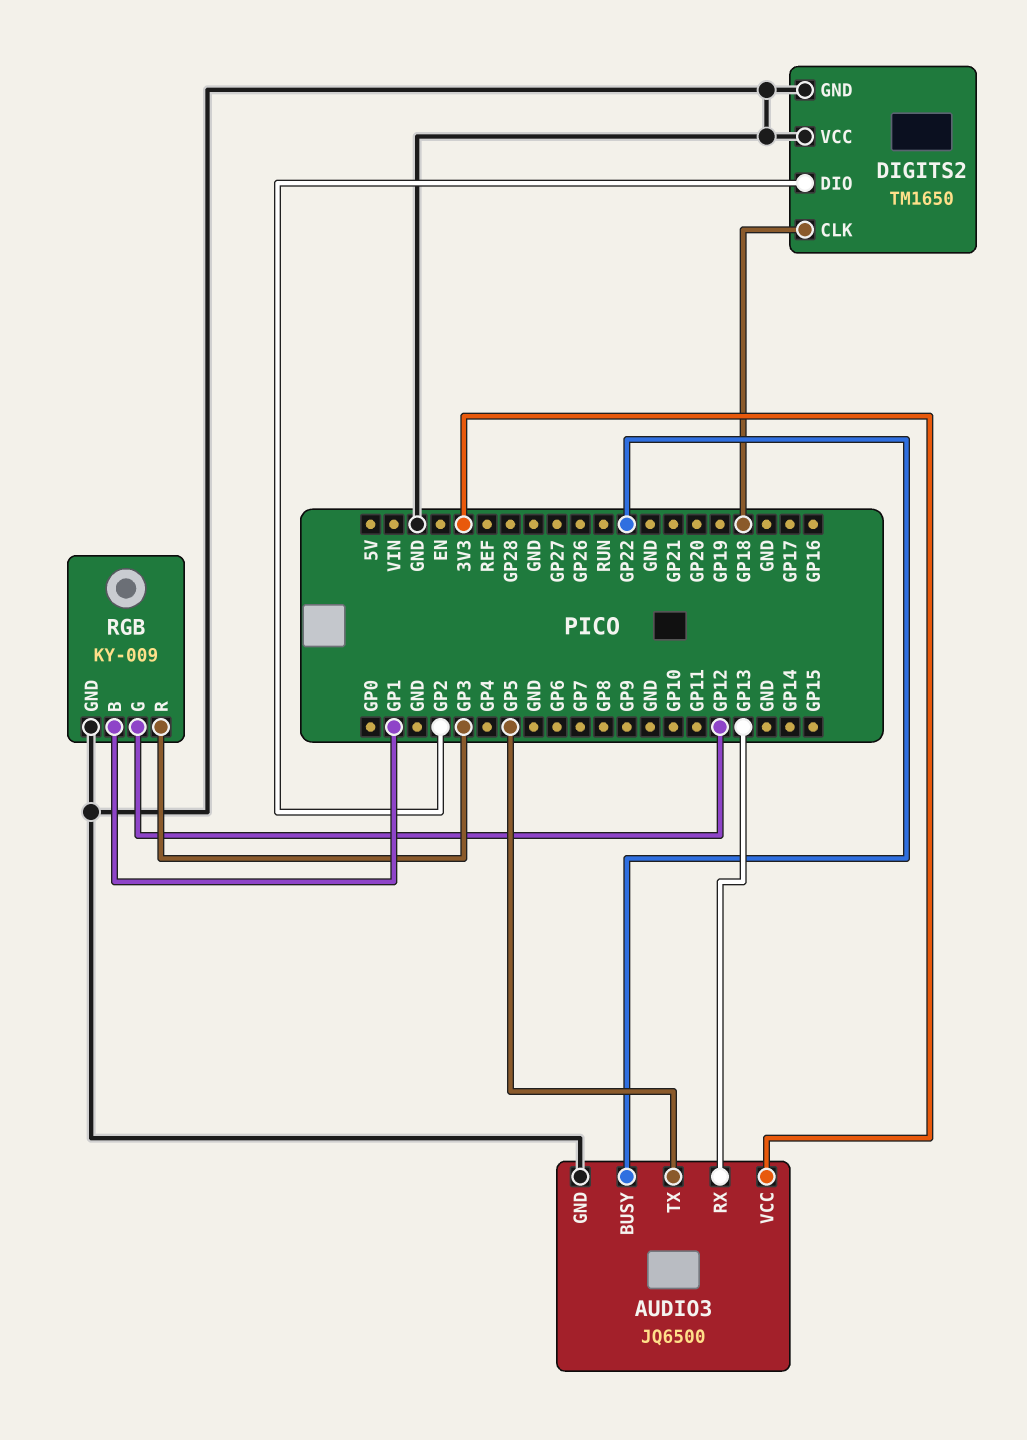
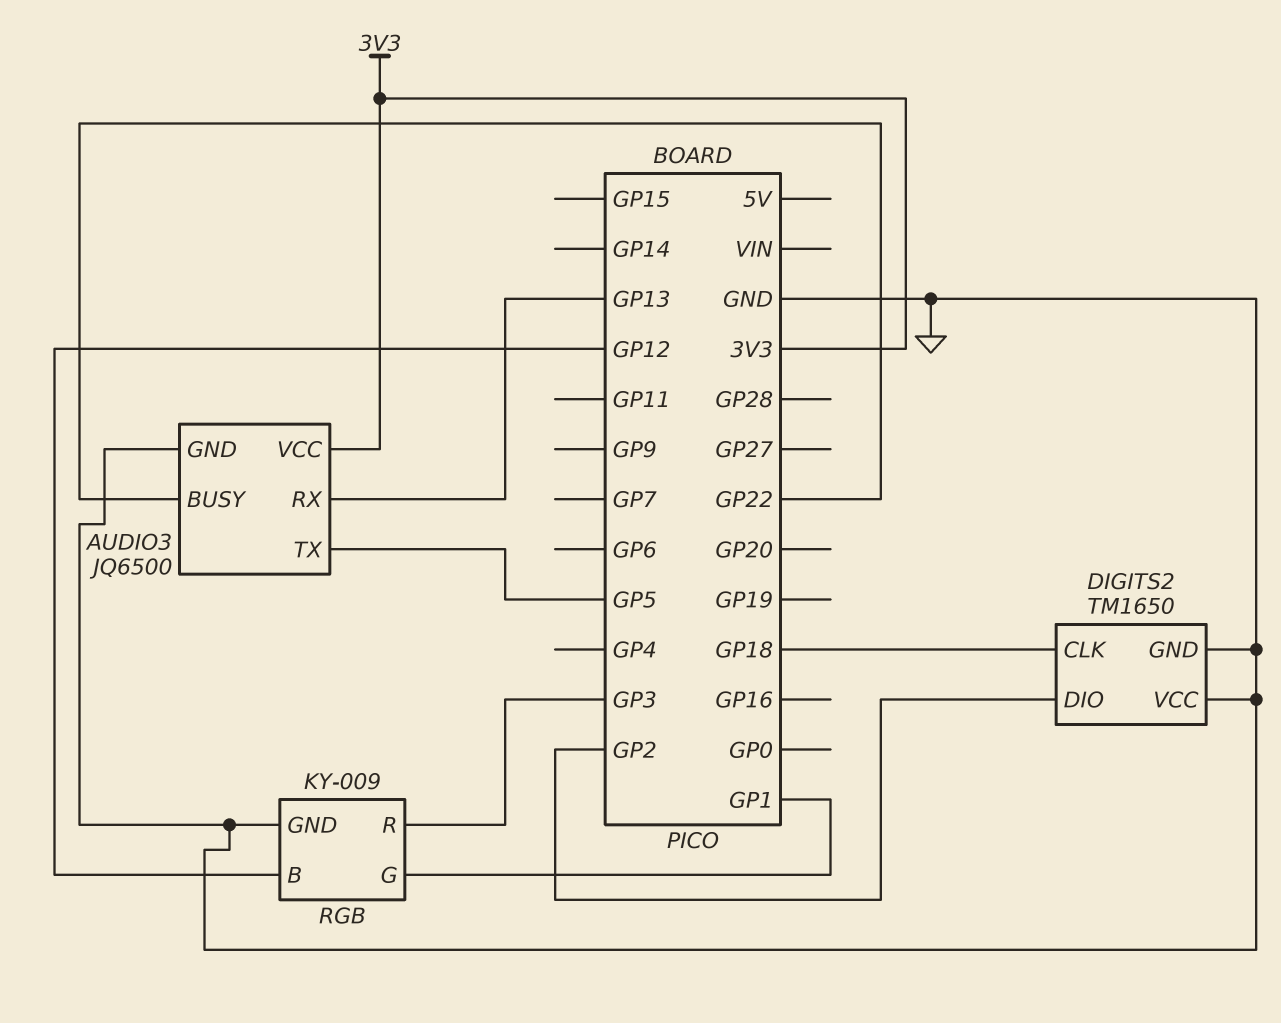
RGB pin B: GP1 -> GP12
RGB pin G: GP12 -> GP1

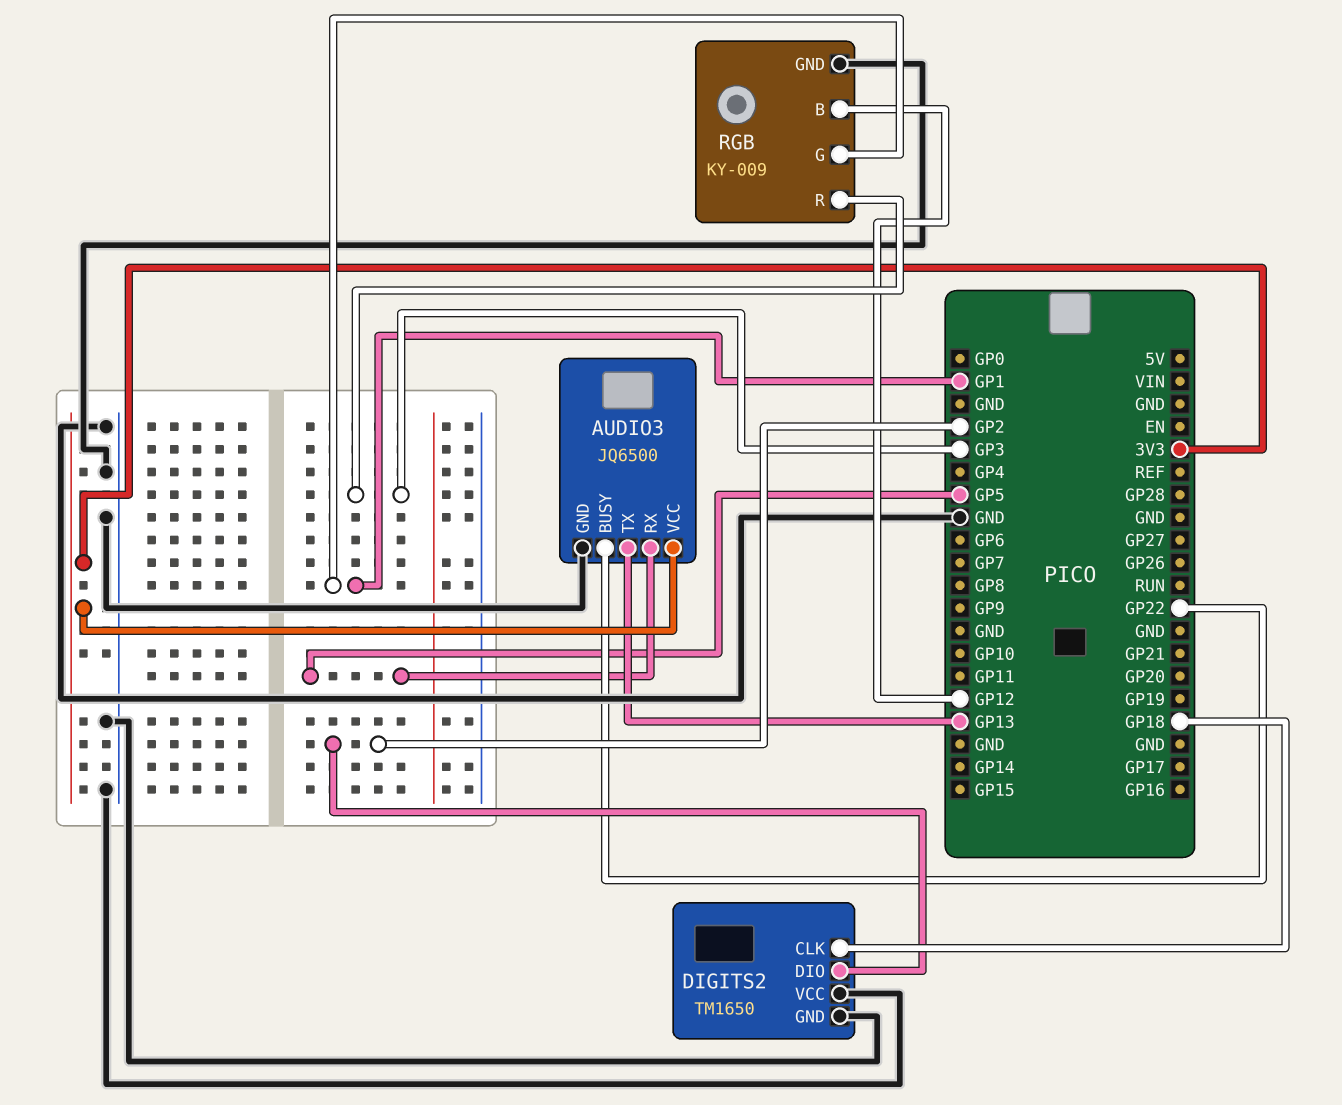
AUDIO3 pin RX: GP13 -> GP5
AUDIO3 pin TX: GP5 -> GP13

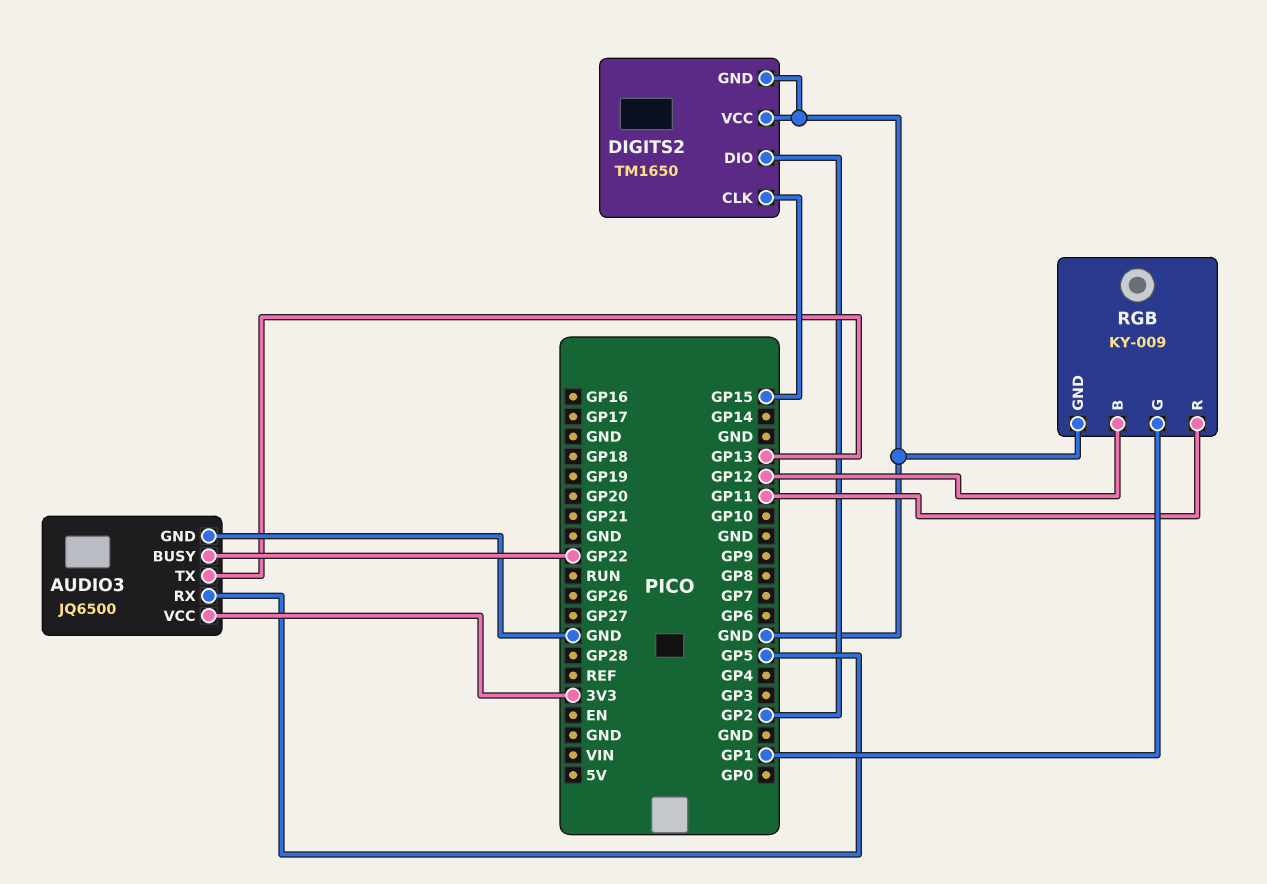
DIGITS2 pin CLK: GP18 -> GP15
RGB pin R: GP3 -> GP11

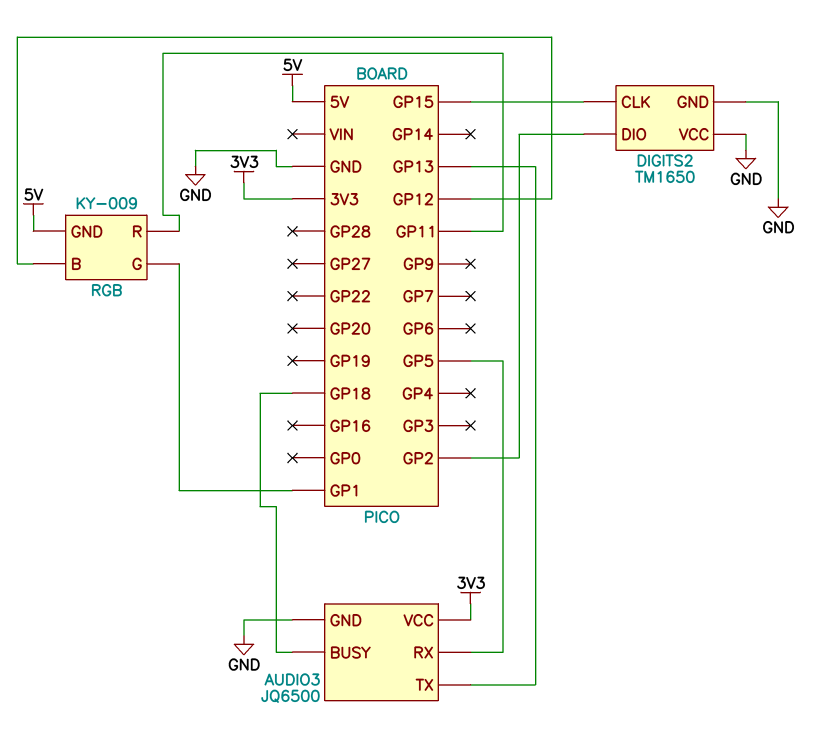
AUDIO3 pin BUSY: GP22 -> GP18
RGB pin GND: GND -> 5V

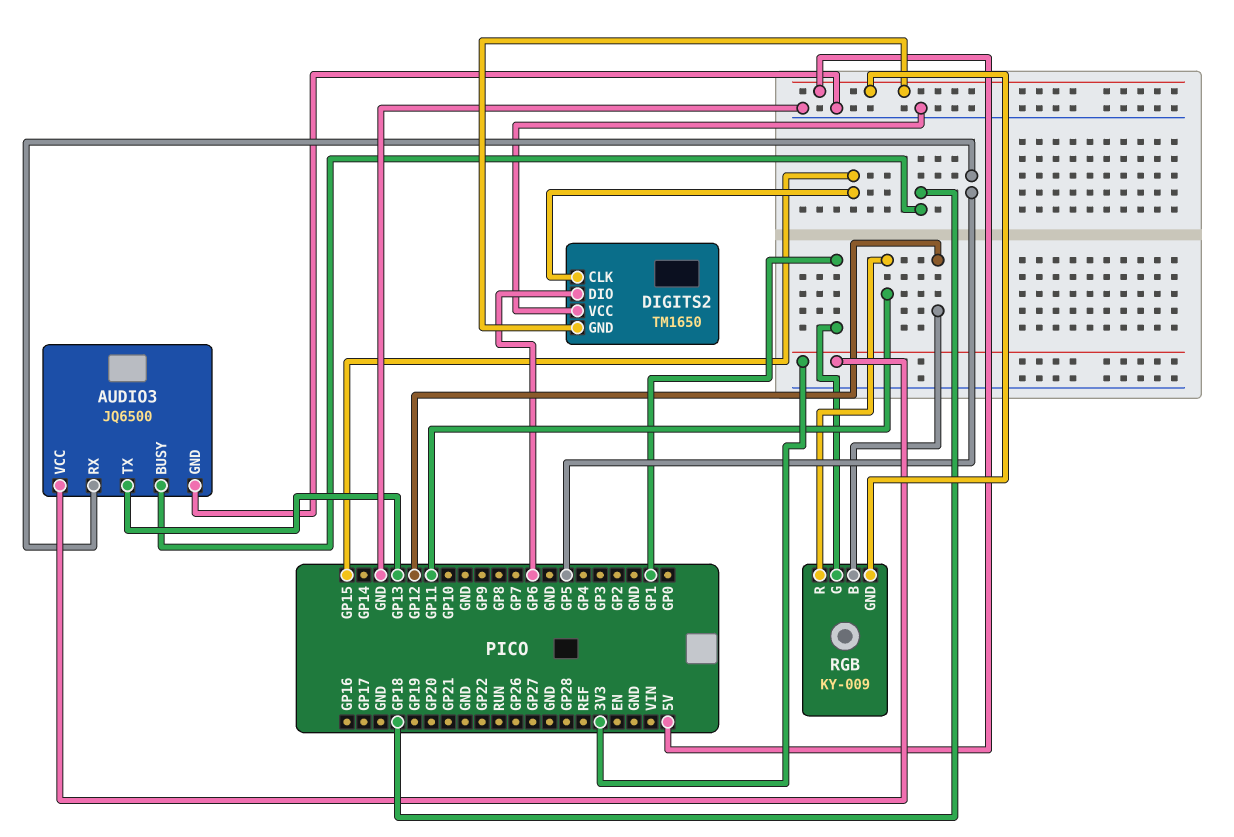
DIGITS2 pin DIO: GP2 -> GP6
DIGITS2 pin GND: GND -> 5V

